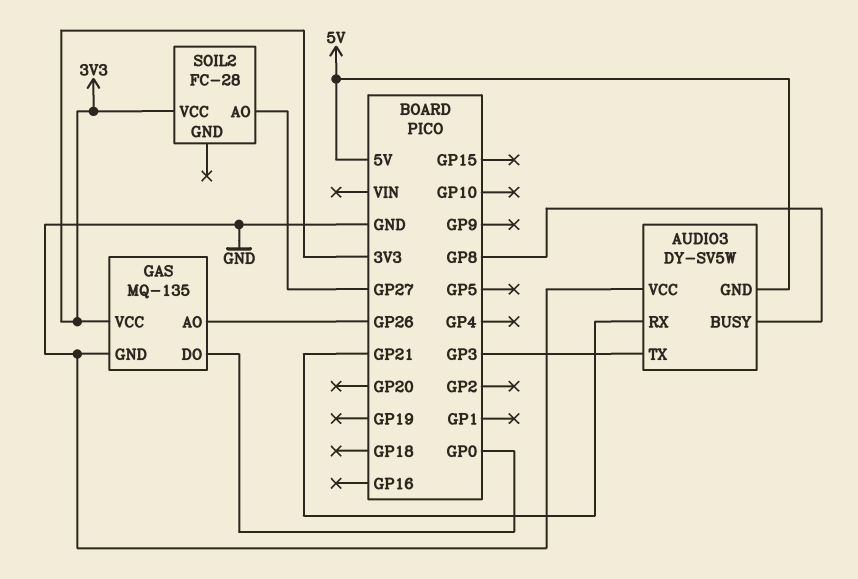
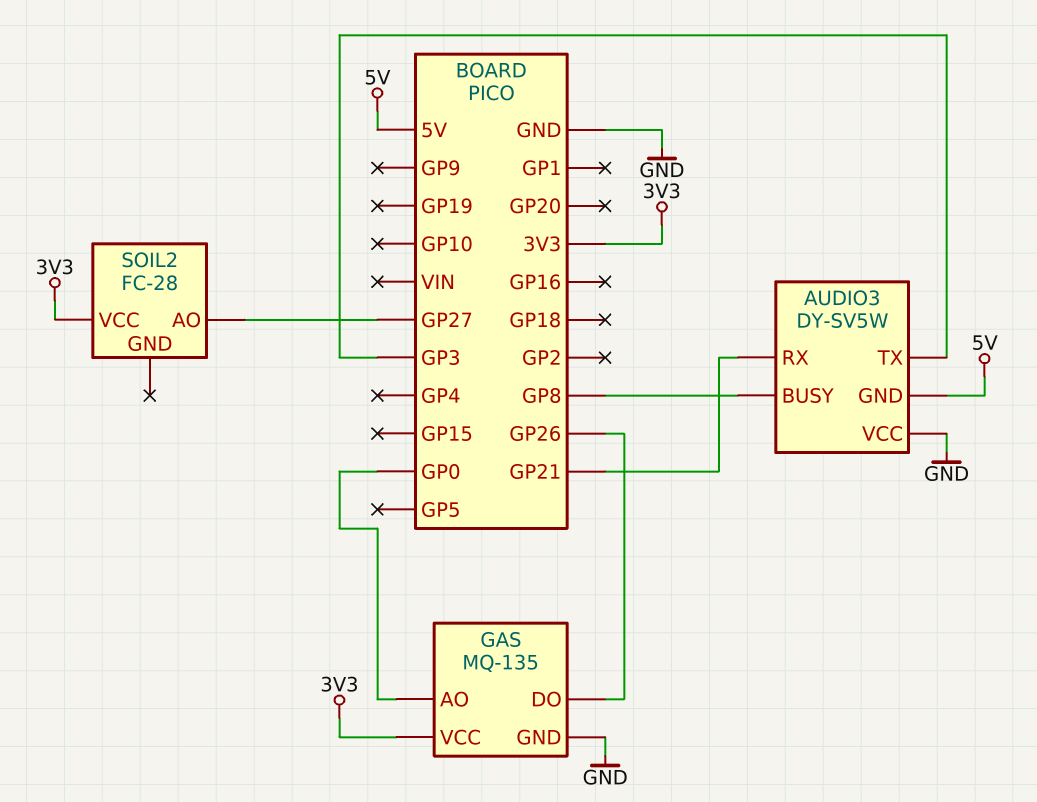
GAS pin AO: GP26 -> GP0
GAS pin DO: GP0 -> GP26

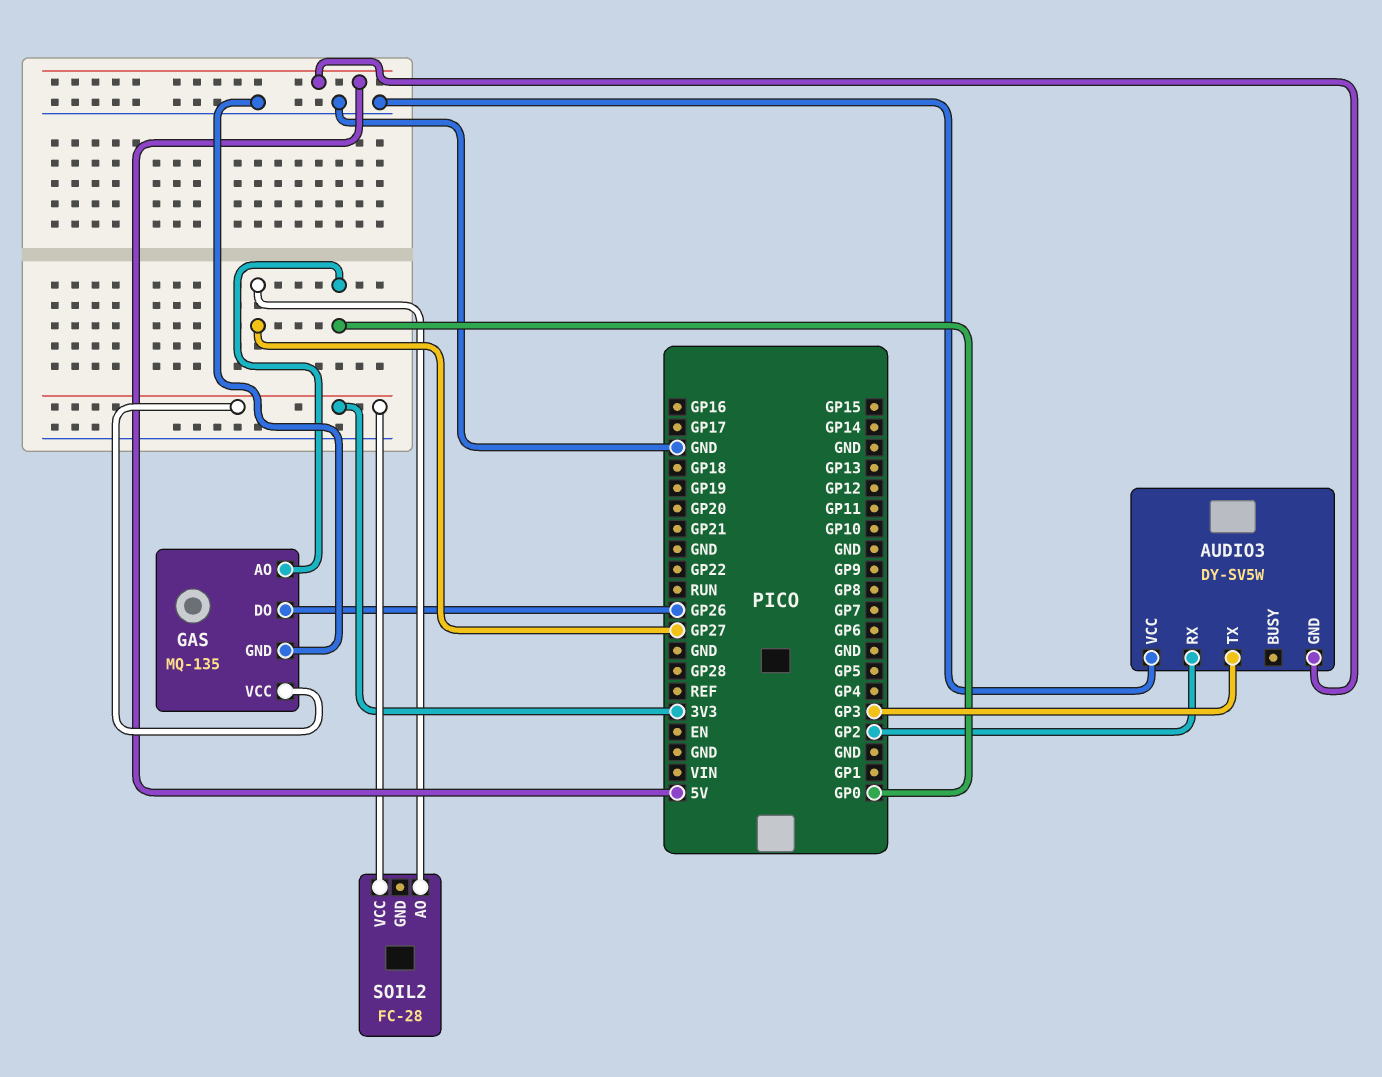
AUDIO3 pin BUSY: GP8 -> none
AUDIO3 pin RX: GP21 -> GP2

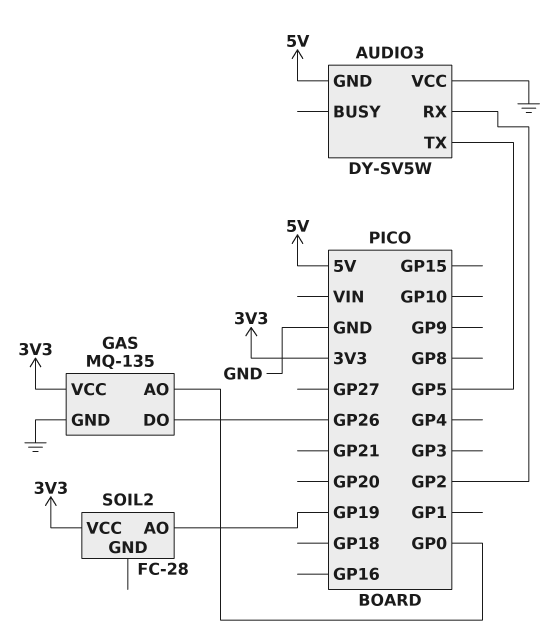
AUDIO3 pin TX: GP3 -> GP5
SOIL2 pin AO: GP27 -> GP19

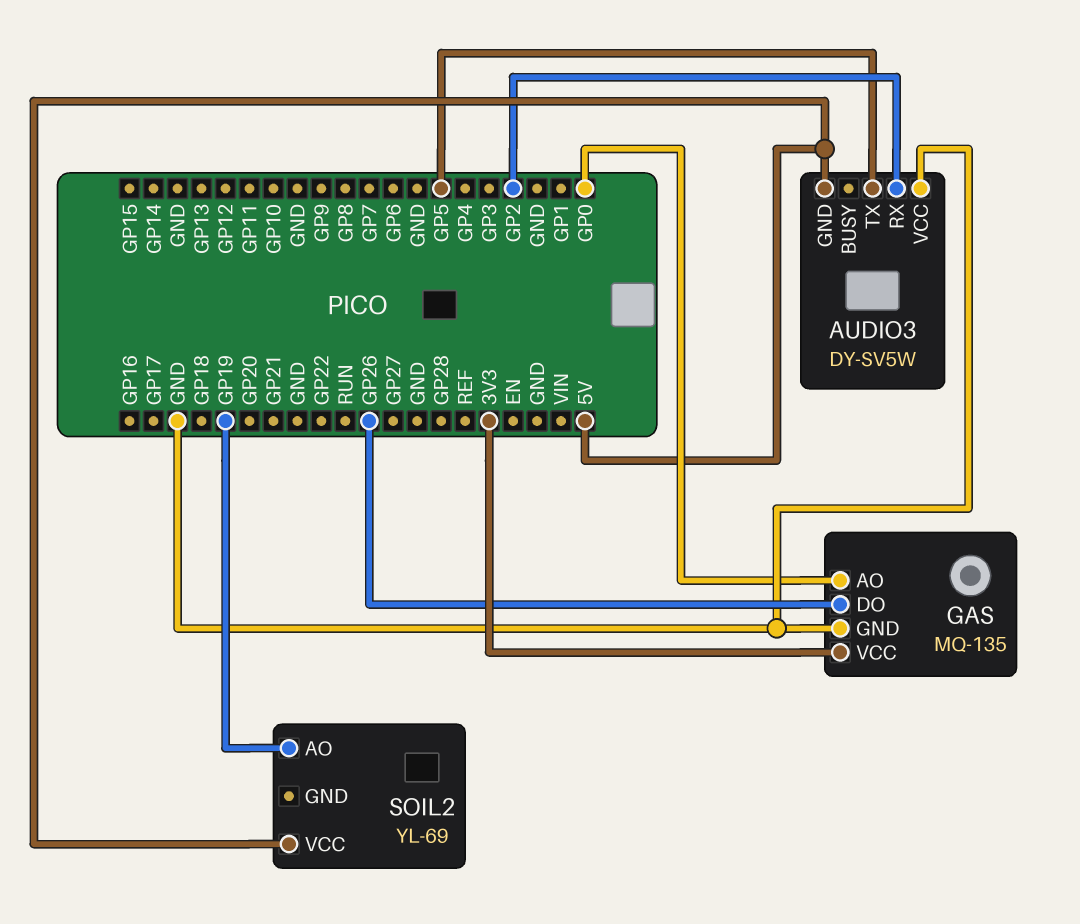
SOIL2: FC-28 -> YL-69
SOIL2 pin VCC: 3V3 -> 5V

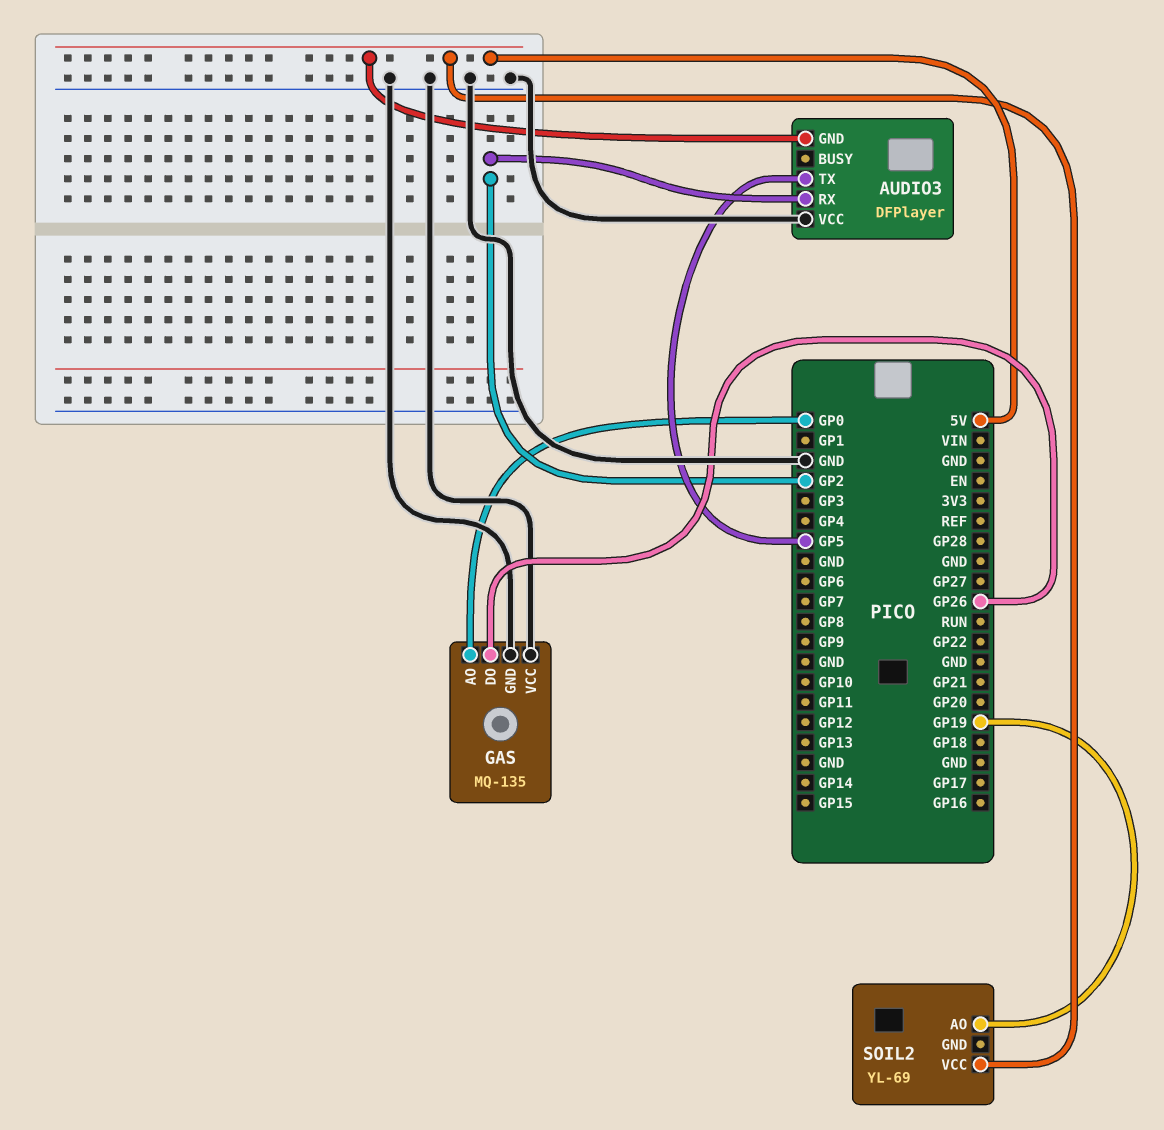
AUDIO3: DY-SV5W -> DFPlayer
GAS pin VCC: 3V3 -> GND

